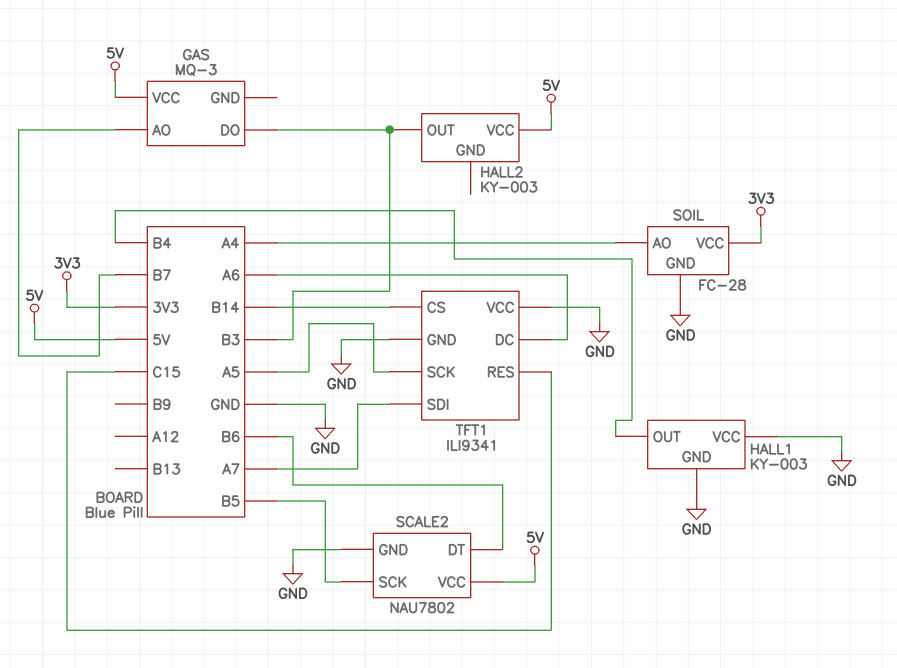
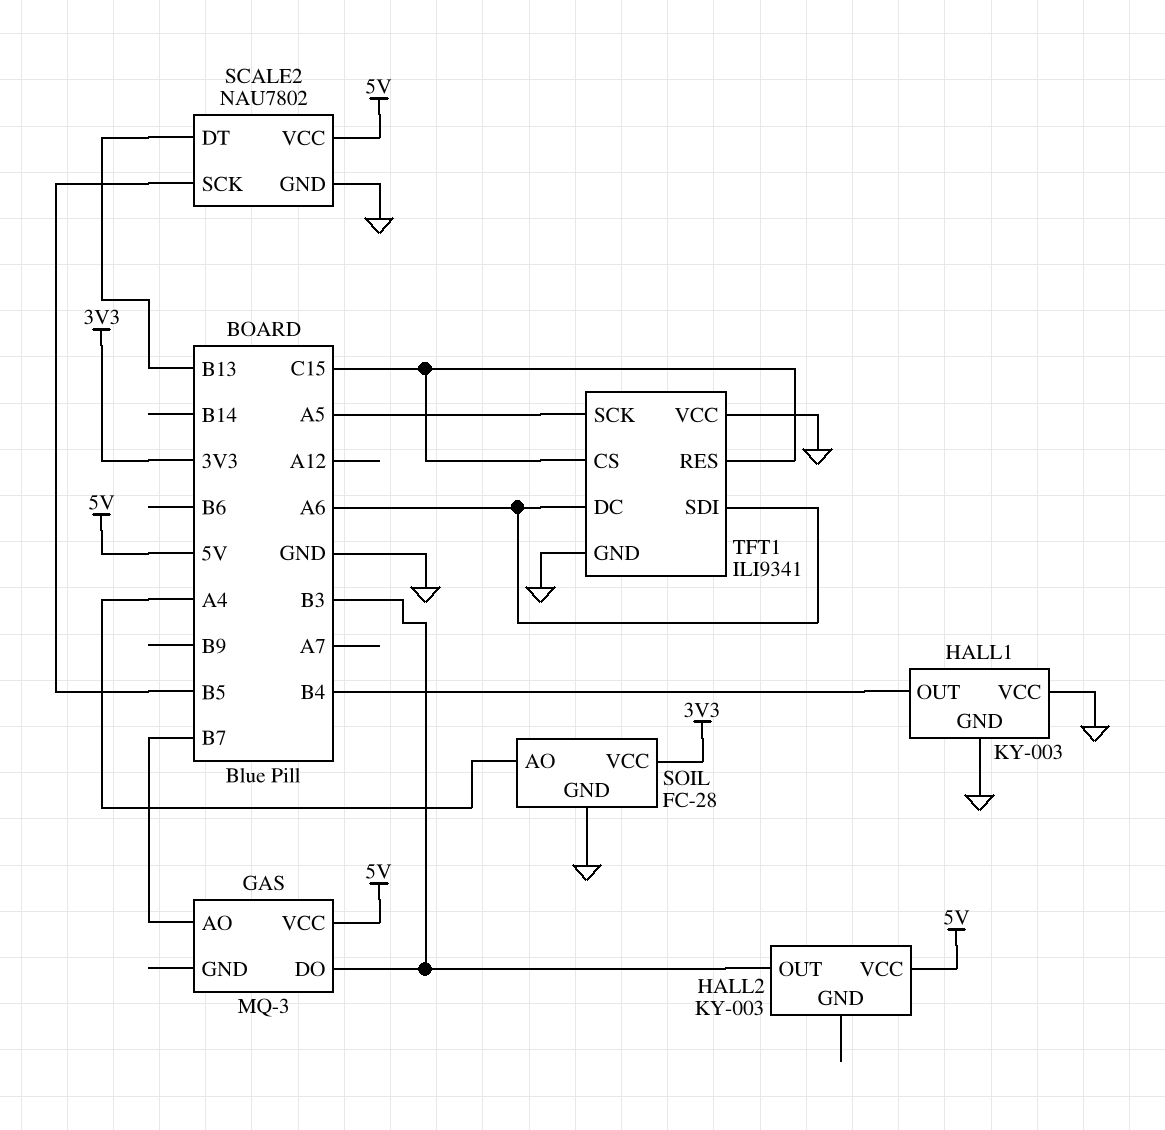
SCALE2 pin DT: B6 -> B13
TFT1 pin CS: B14 -> C15
TFT1 pin SDI: A7 -> A6

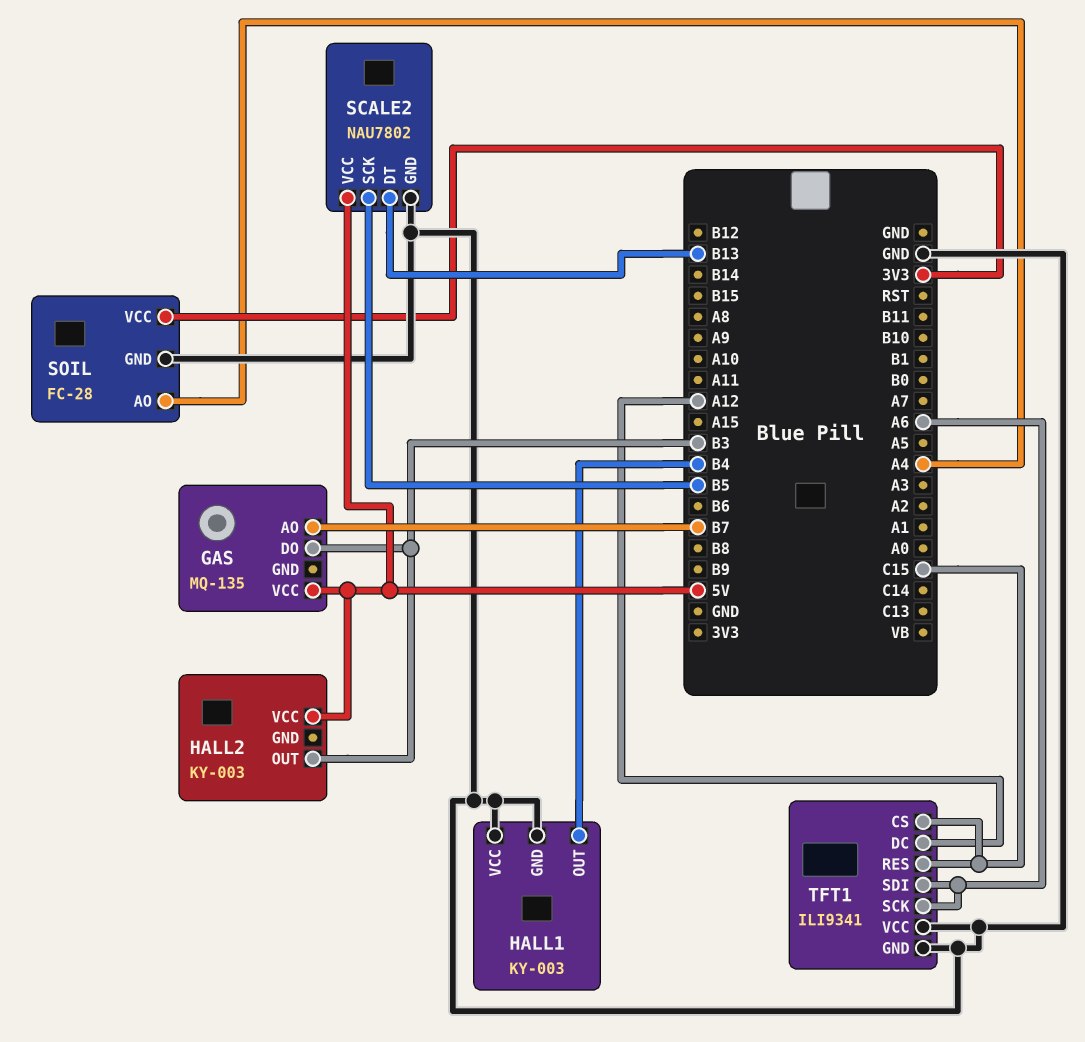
GAS: MQ-3 -> MQ-135
TFT1 pin DC: A6 -> A12
TFT1 pin SCK: A5 -> A6

